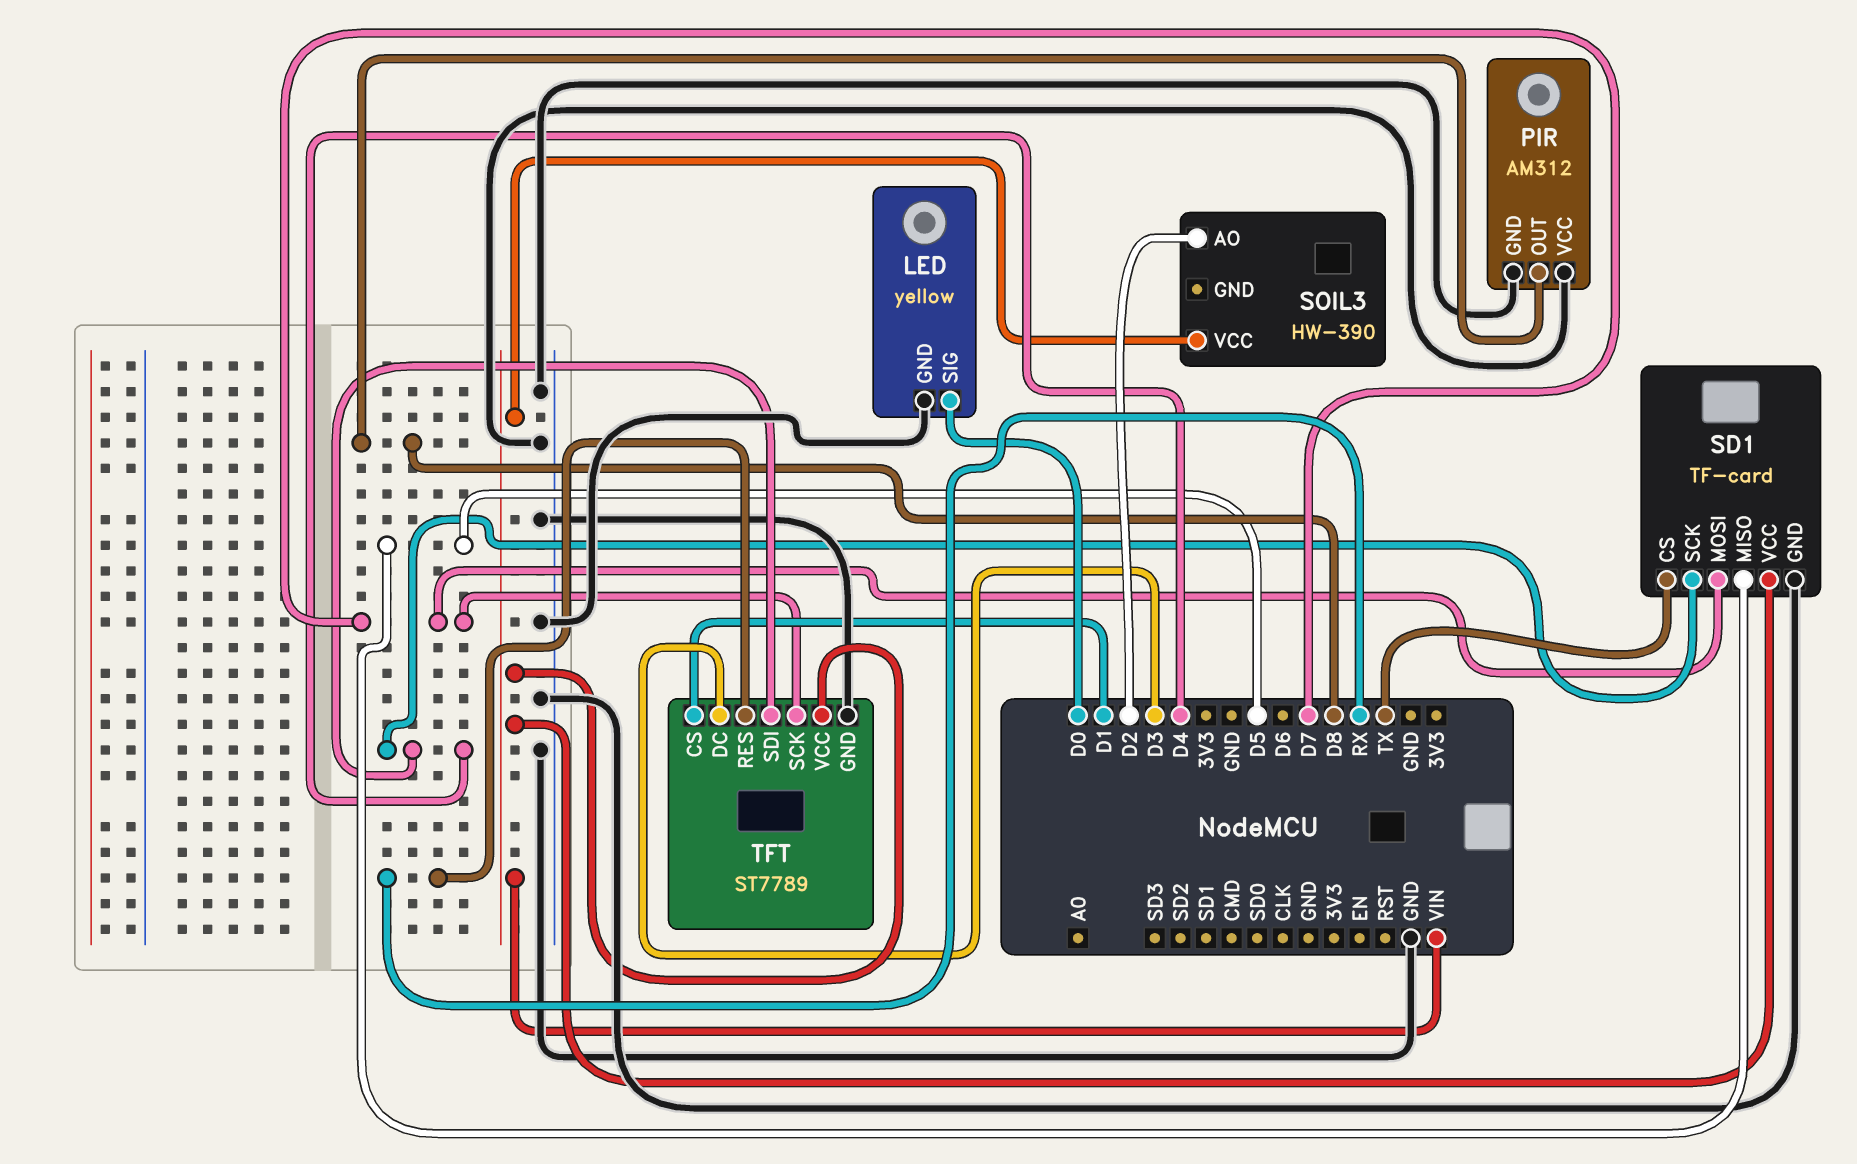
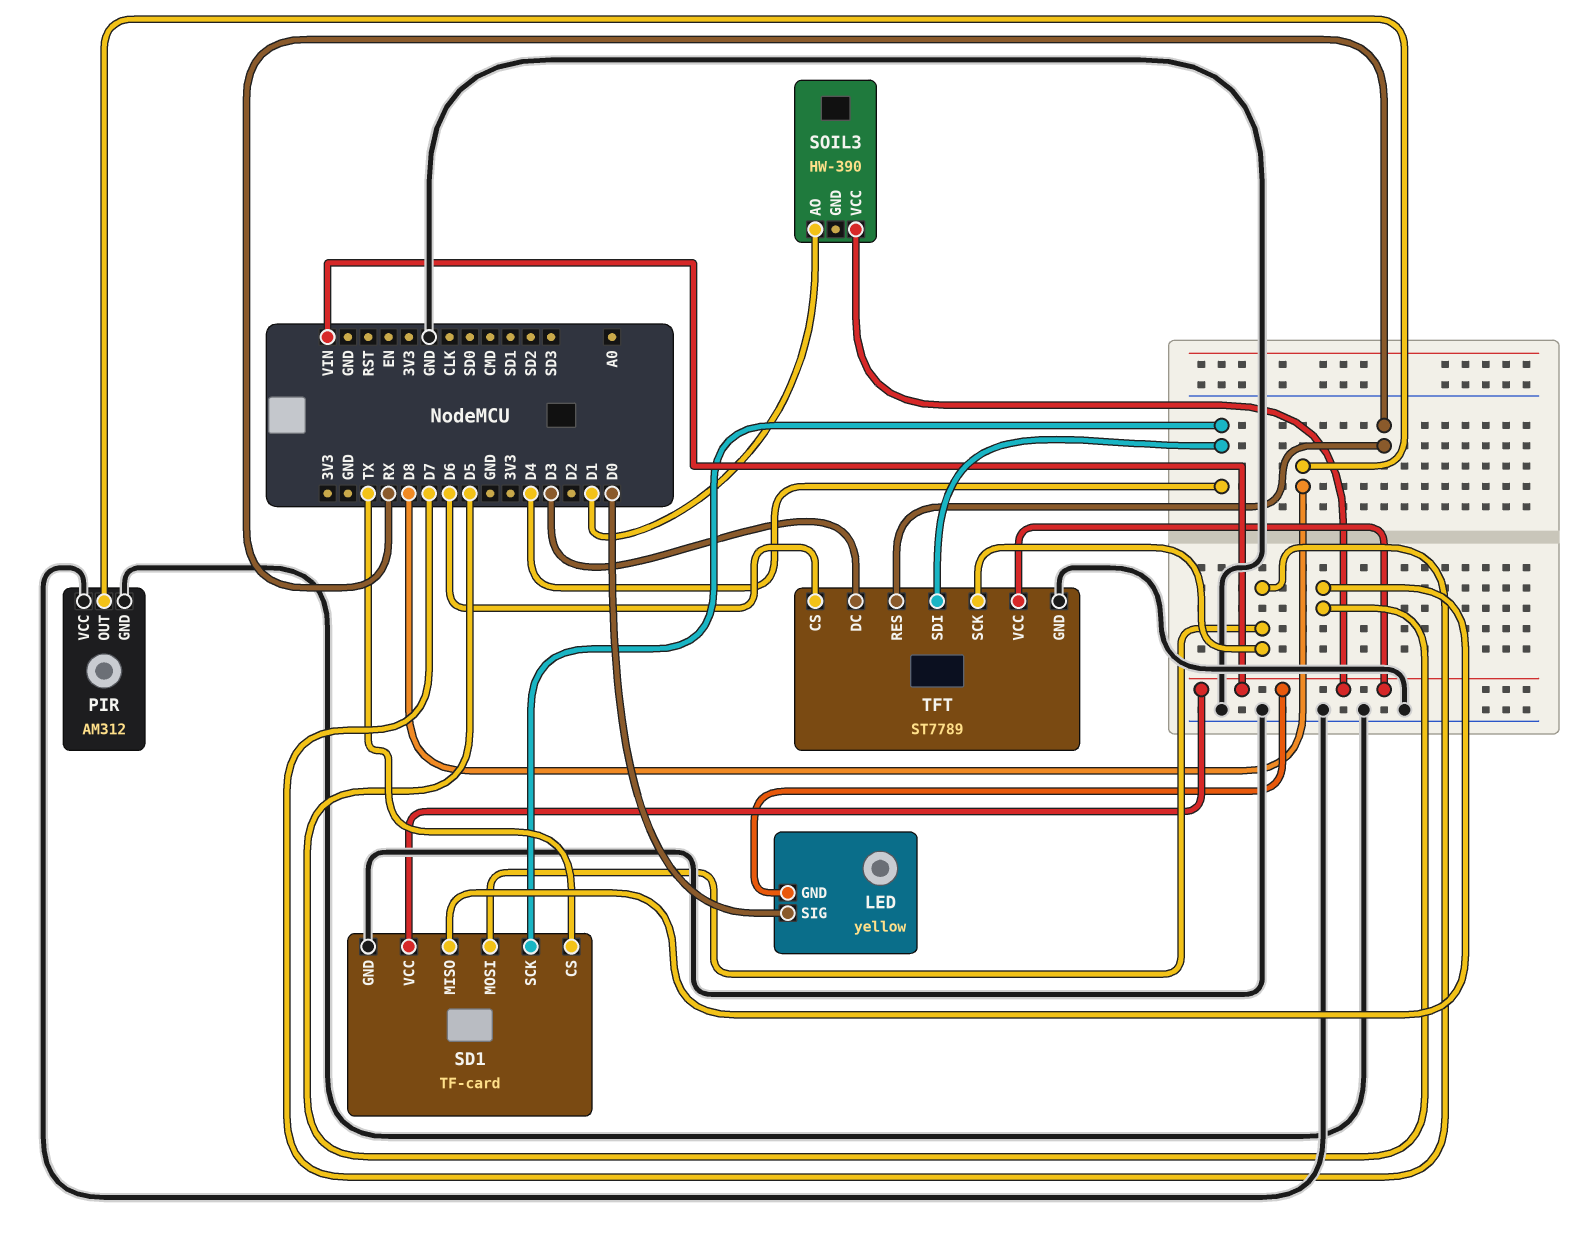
LED pin GND: GND -> VIN
SOIL3 pin AO: D2 -> D1
TFT pin CS: D1 -> D6

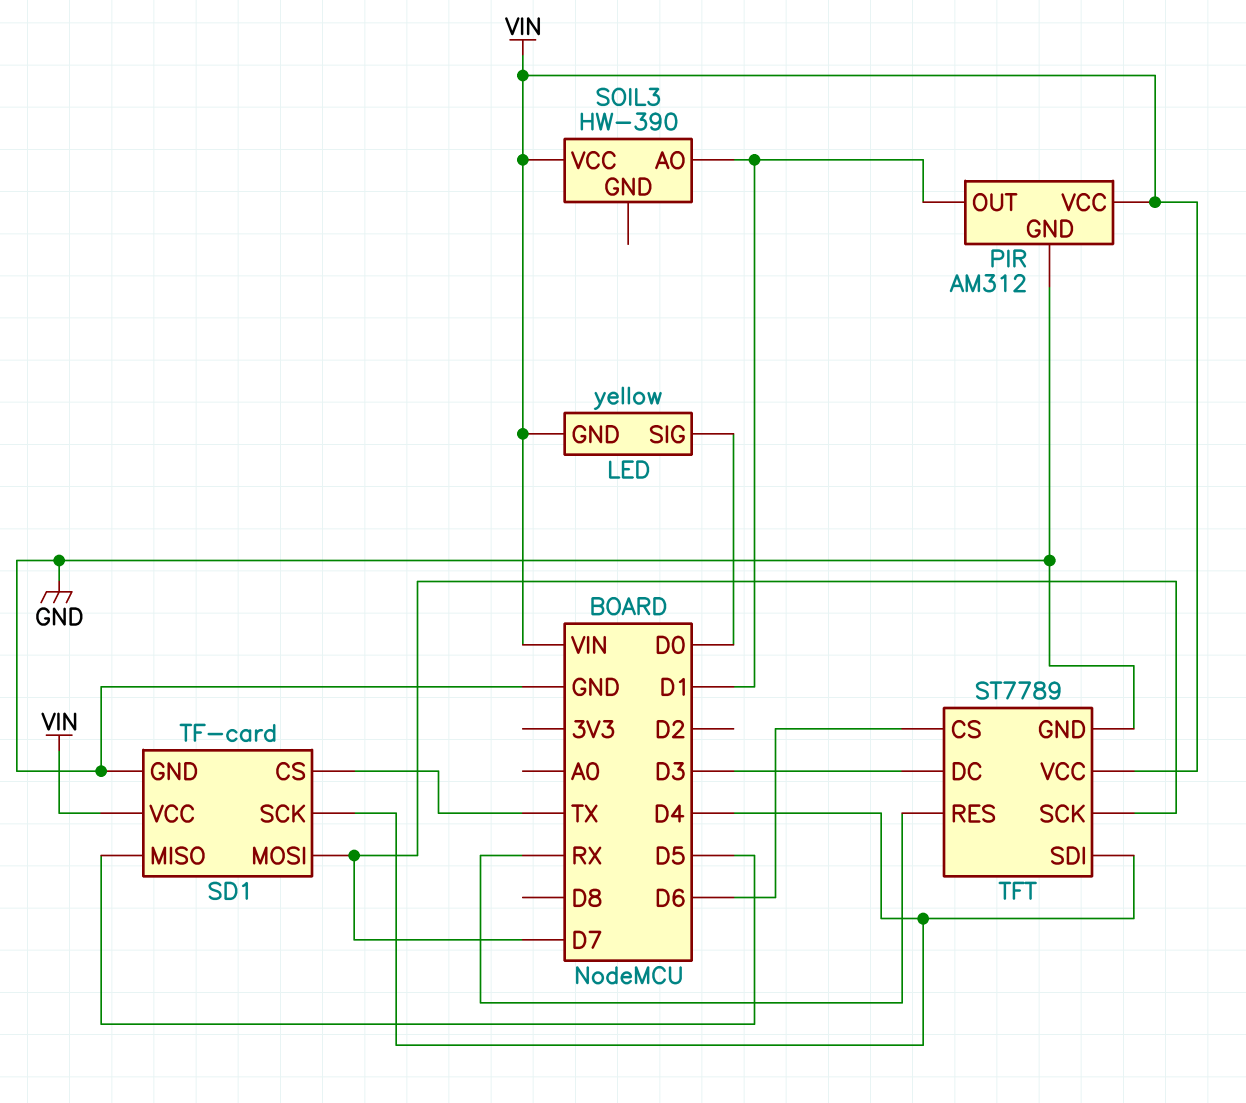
PIR pin OUT: D8 -> D1
PIR pin VCC: GND -> VIN

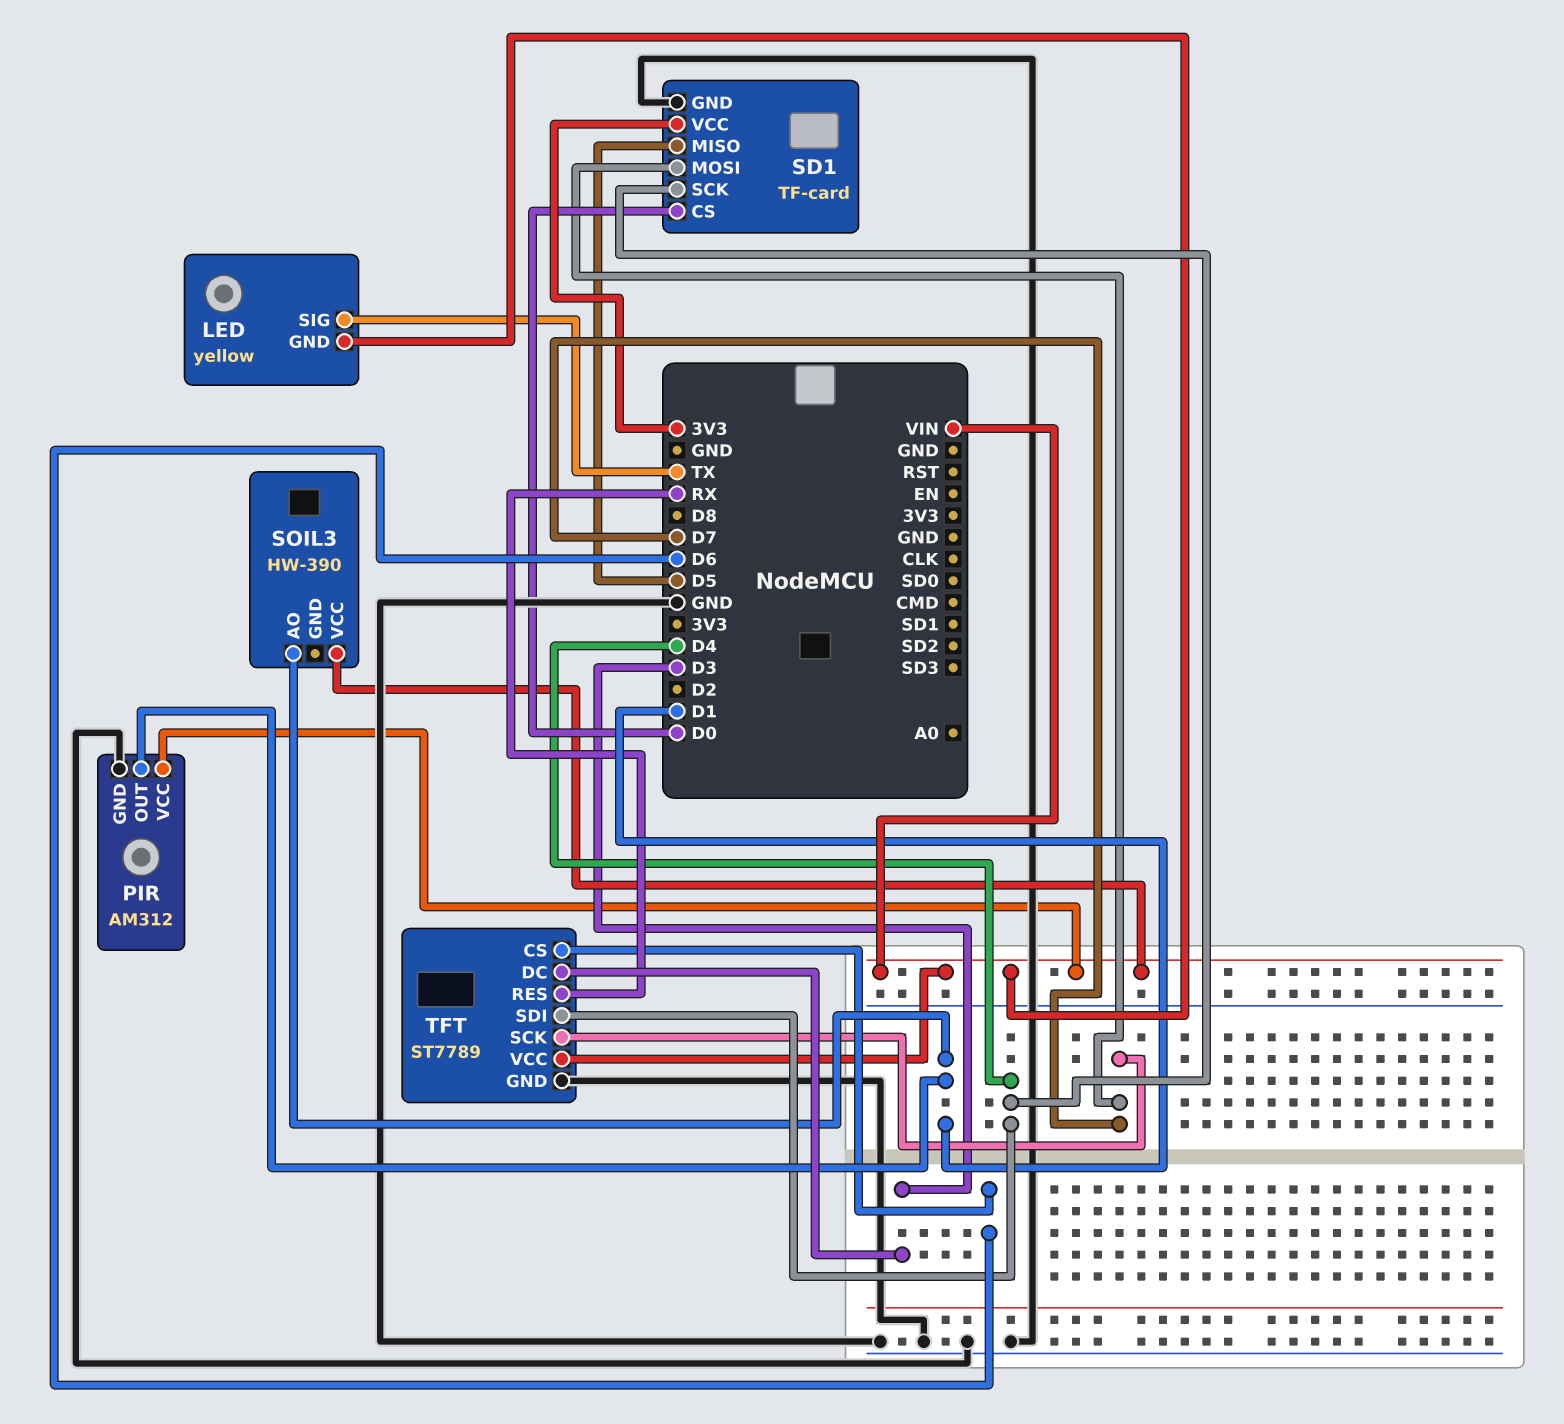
LED pin SIG: D0 -> TX
SD1 pin CS: TX -> D0
SD1 pin VCC: VIN -> 3V3

